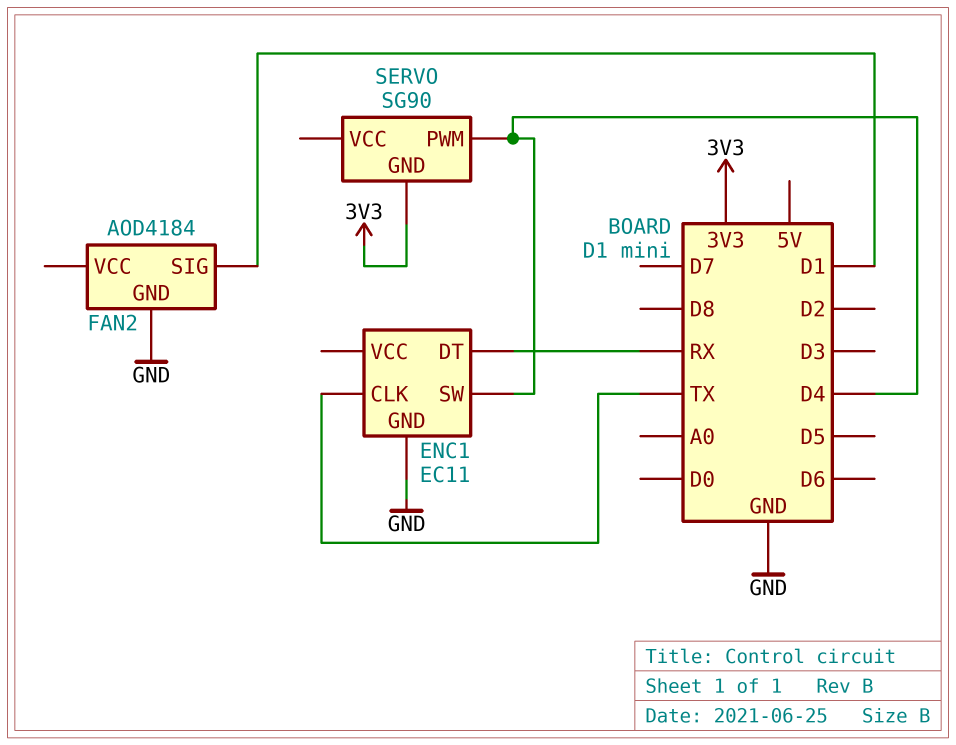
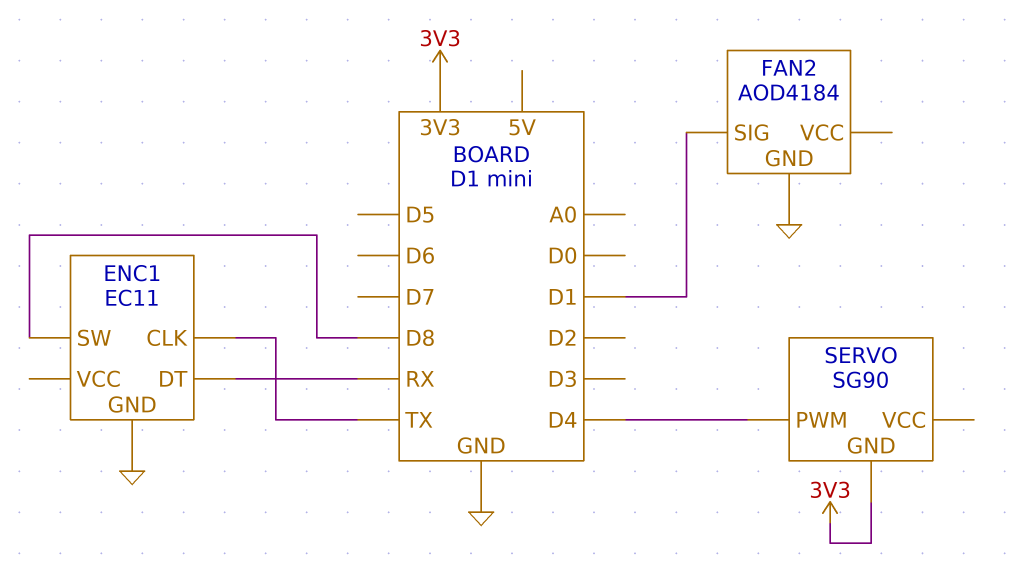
ENC1 pin SW: D4 -> D8

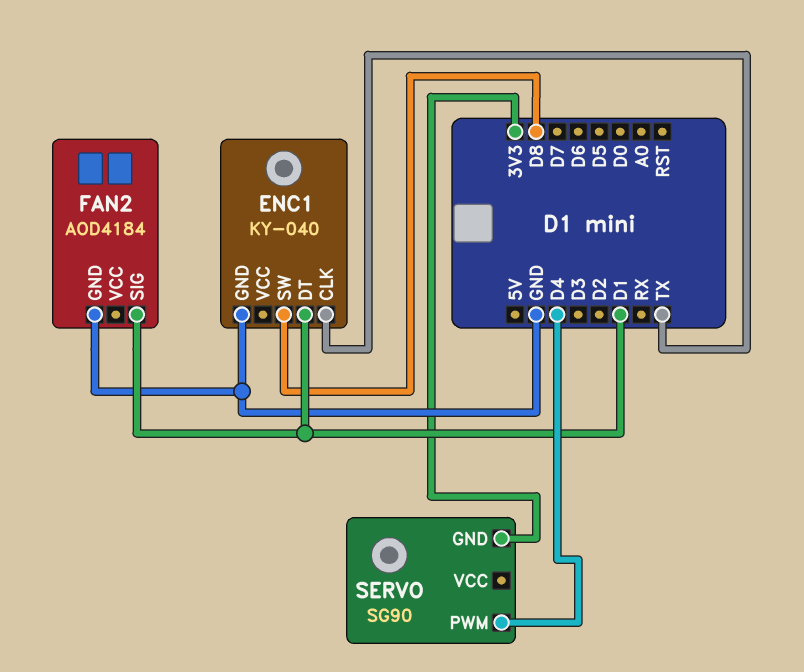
ENC1: EC11 -> KY-040
ENC1 pin DT: RX -> D1

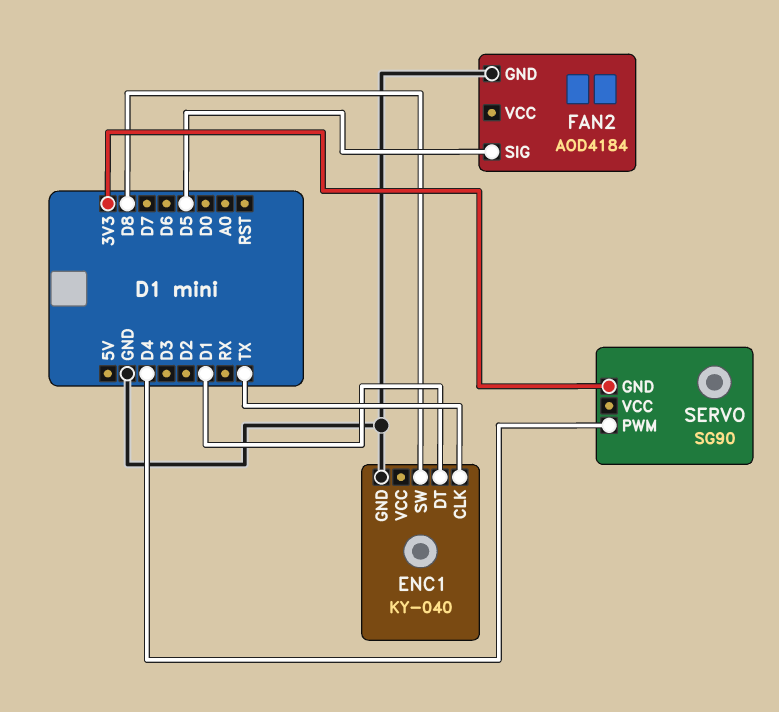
FAN2 pin SIG: D1 -> D5

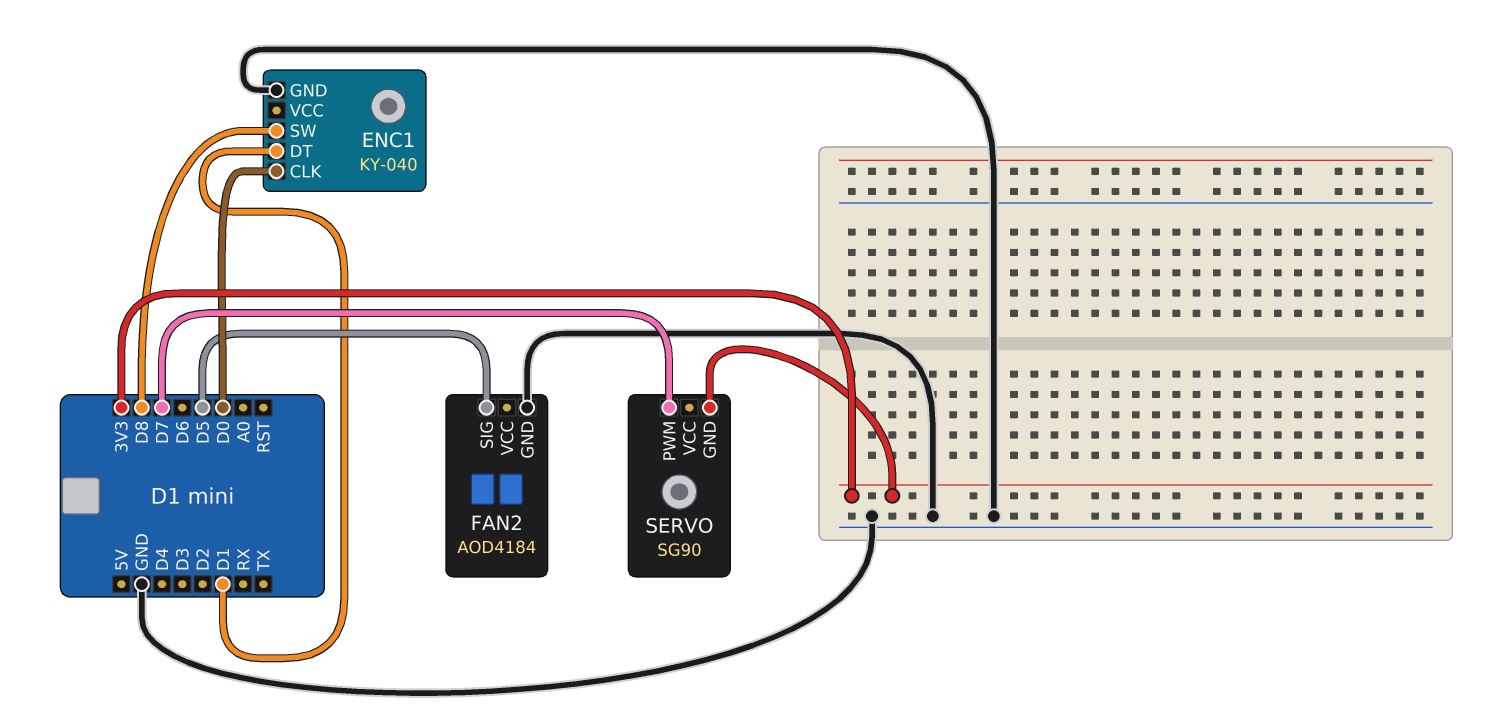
ENC1 pin CLK: TX -> D0
SERVO pin PWM: D4 -> D7

